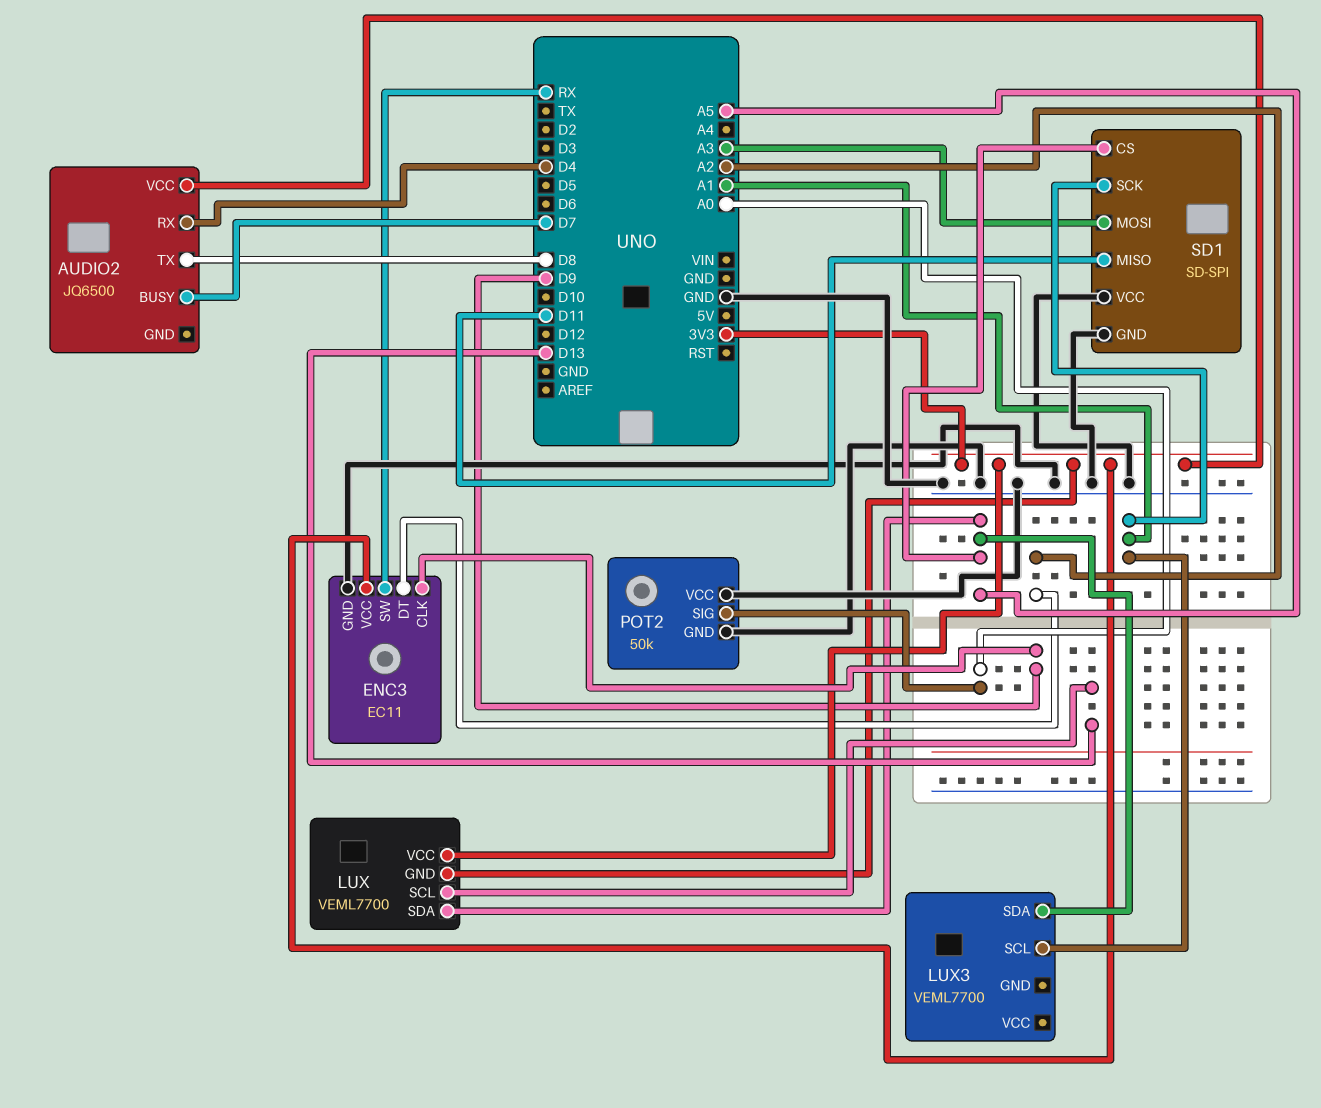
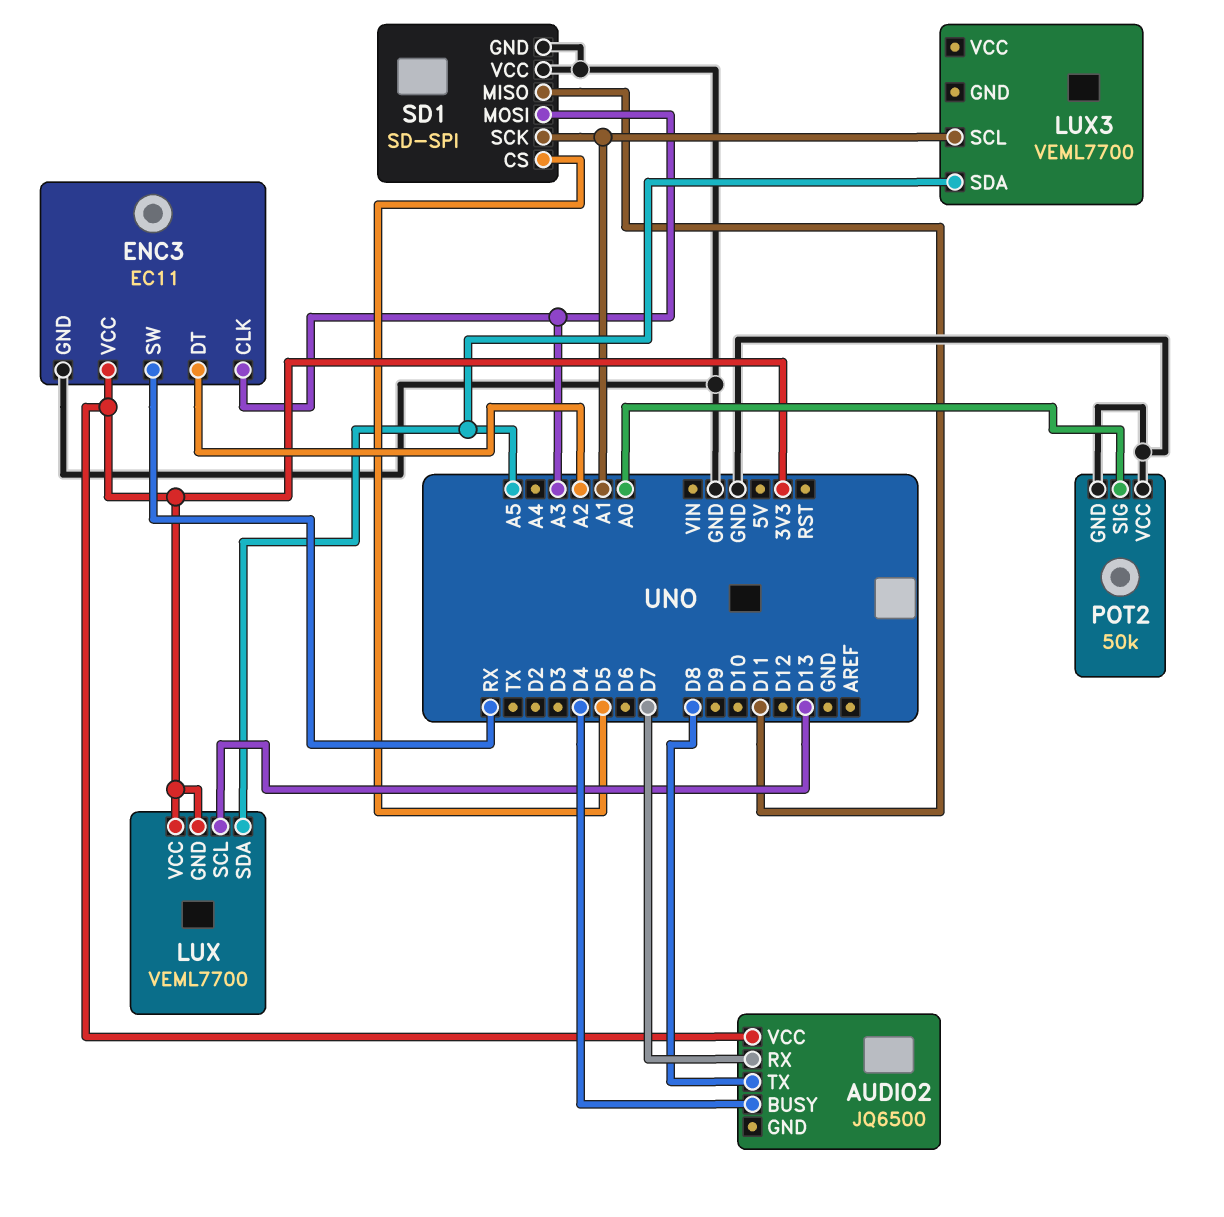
AUDIO2 pin BUSY: D7 -> D4
AUDIO2 pin RX: D4 -> D7
ENC3 pin CLK: D9 -> A3
SD1 pin CS: A5 -> D5

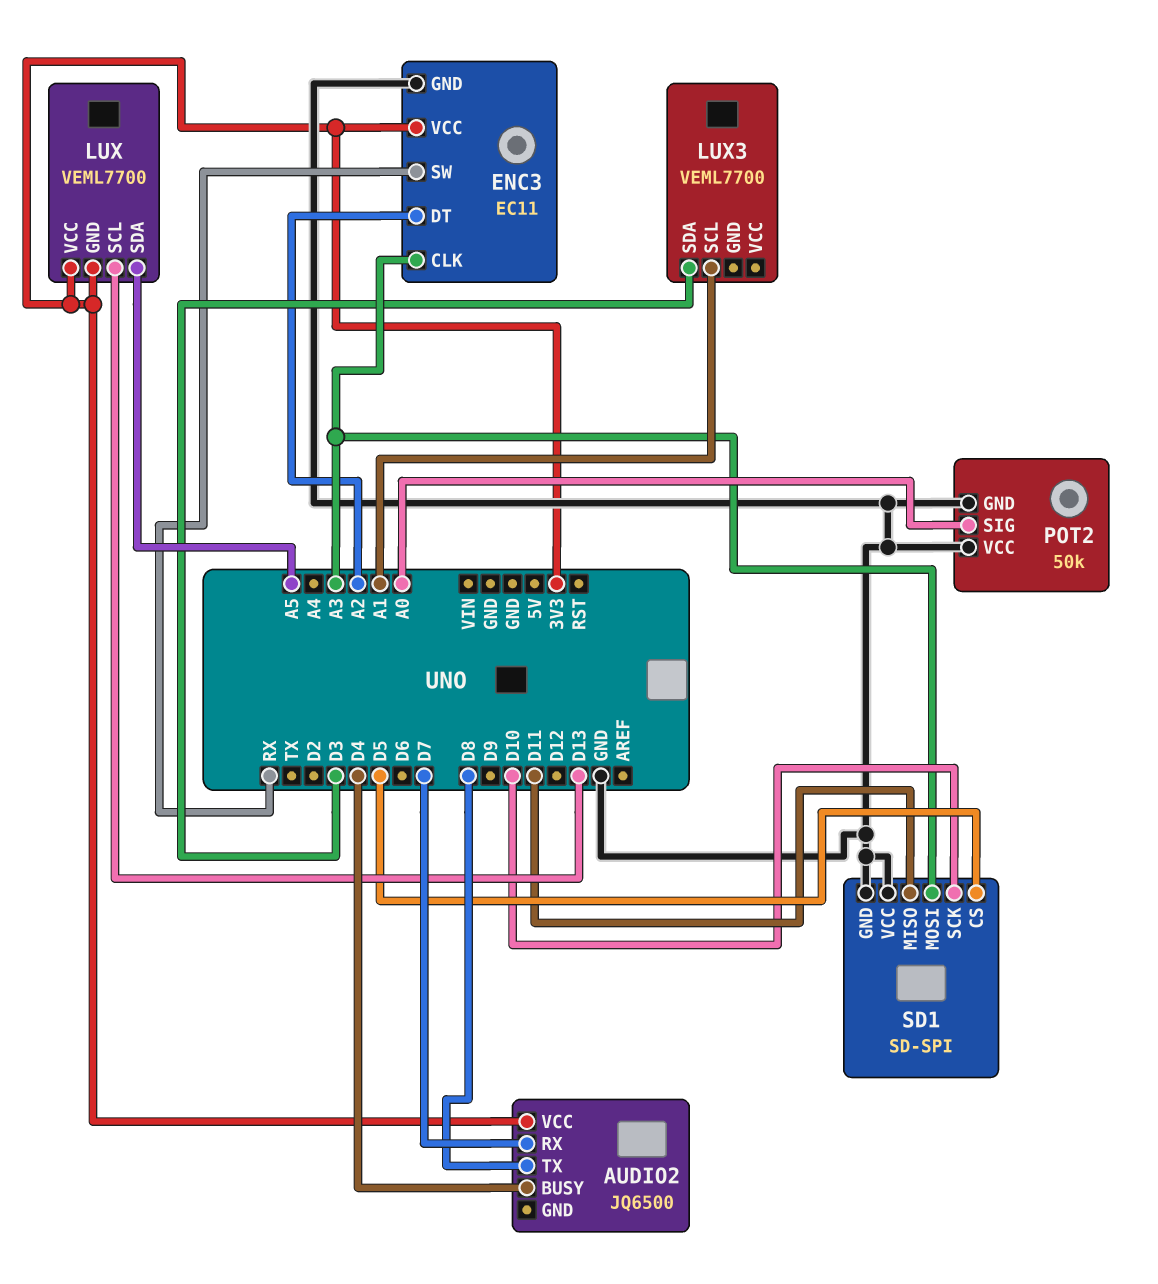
LUX3 pin SDA: A5 -> D3
SD1 pin SCK: A1 -> D10

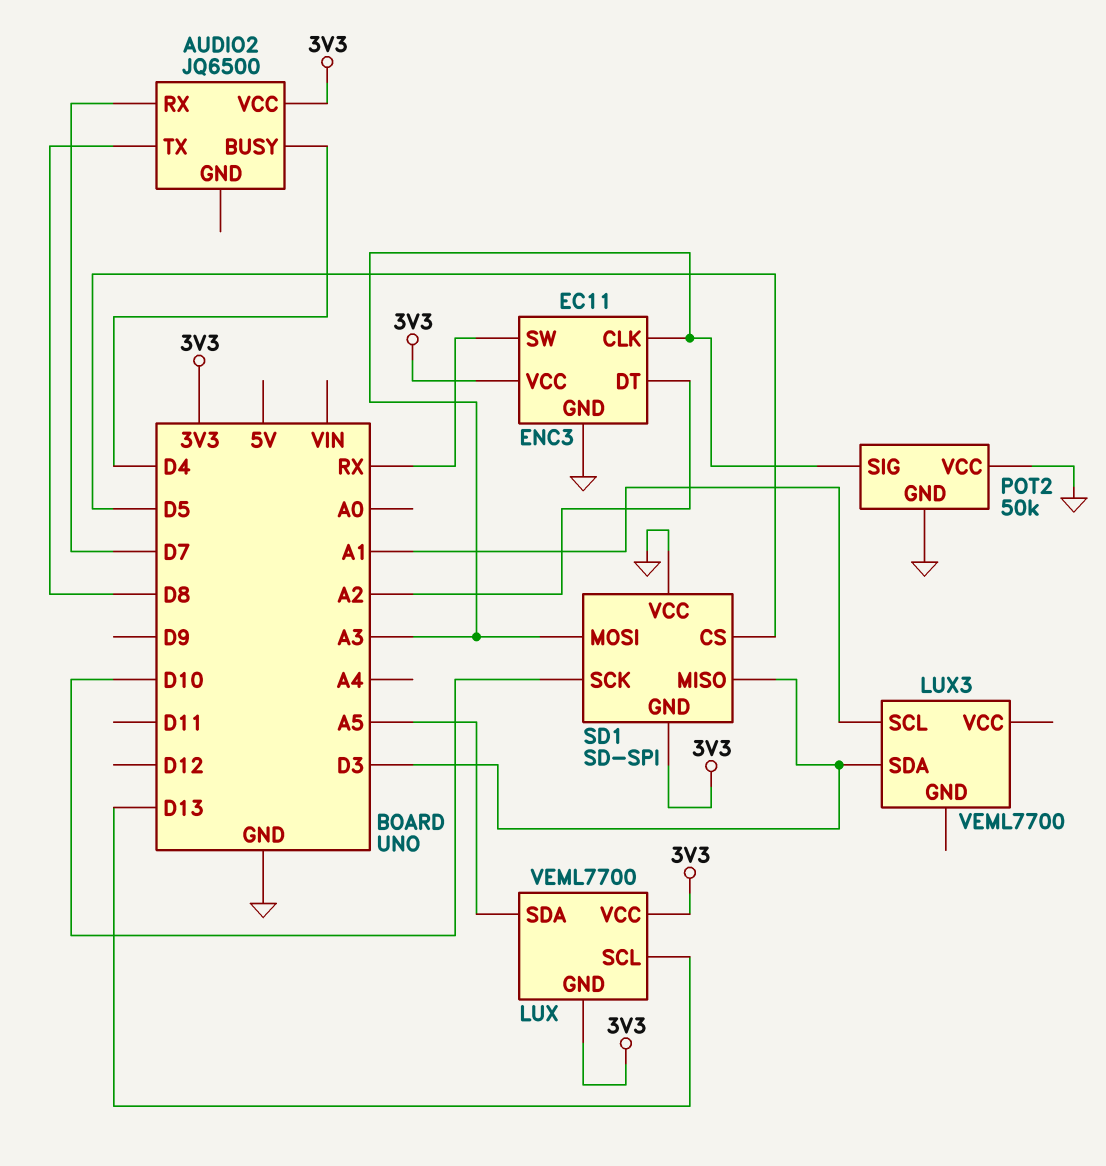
POT2 pin SIG: A0 -> A3
SD1 pin GND: GND -> 3V3
SD1 pin MISO: D11 -> D3

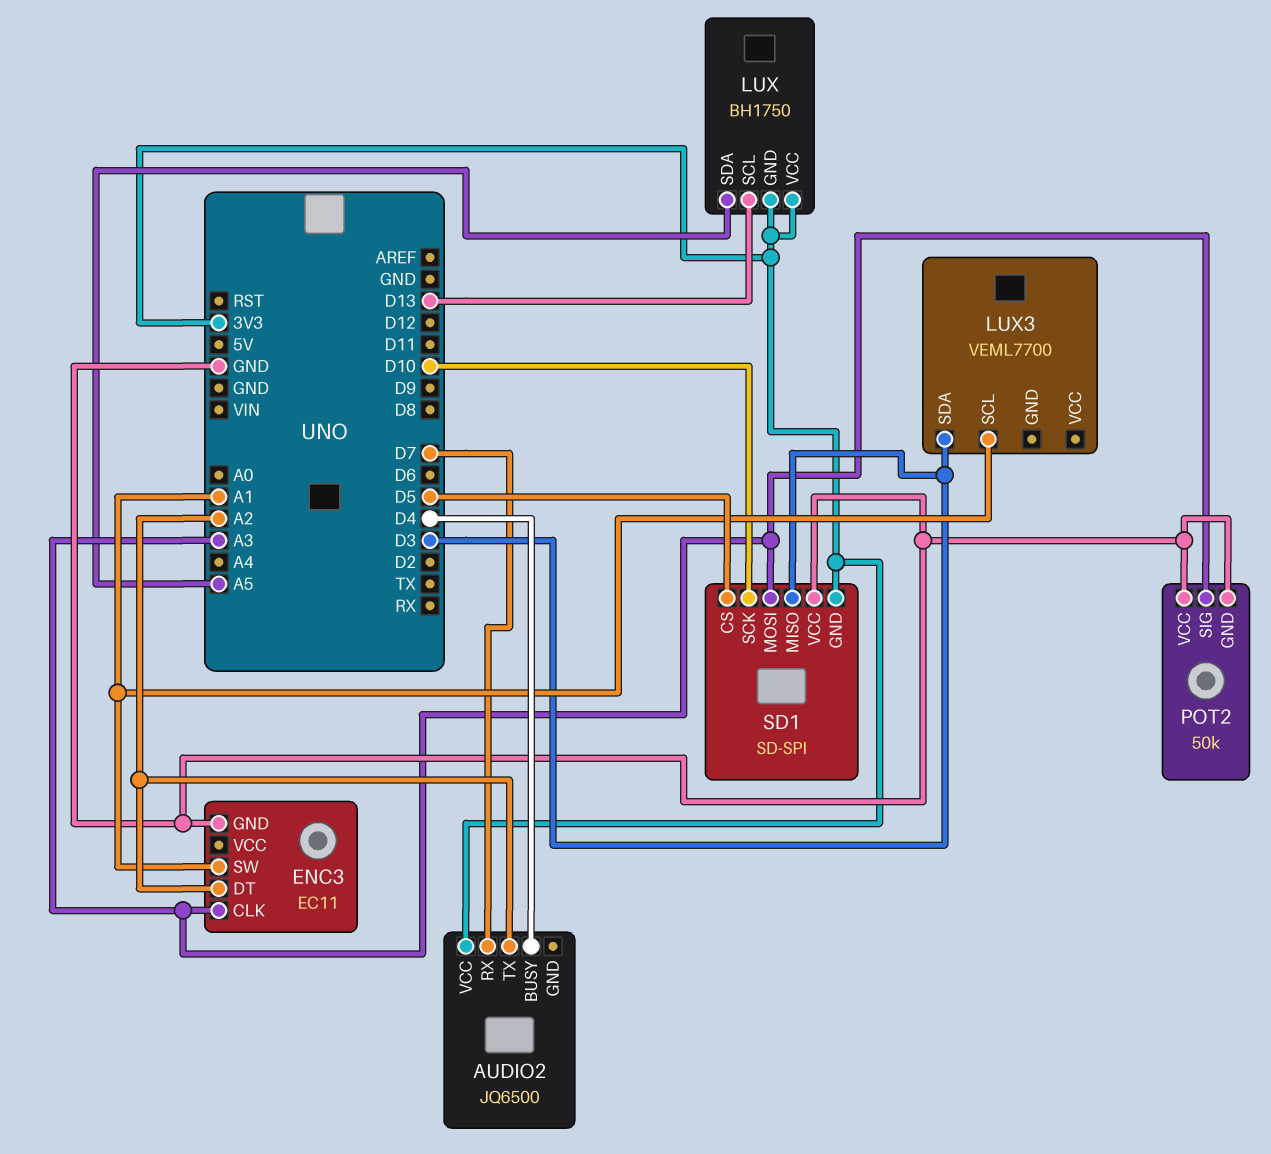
AUDIO2 pin TX: D8 -> A2
ENC3 pin SW: RX -> A1
ENC3 pin VCC: 3V3 -> none
LUX: VEML7700 -> BH1750

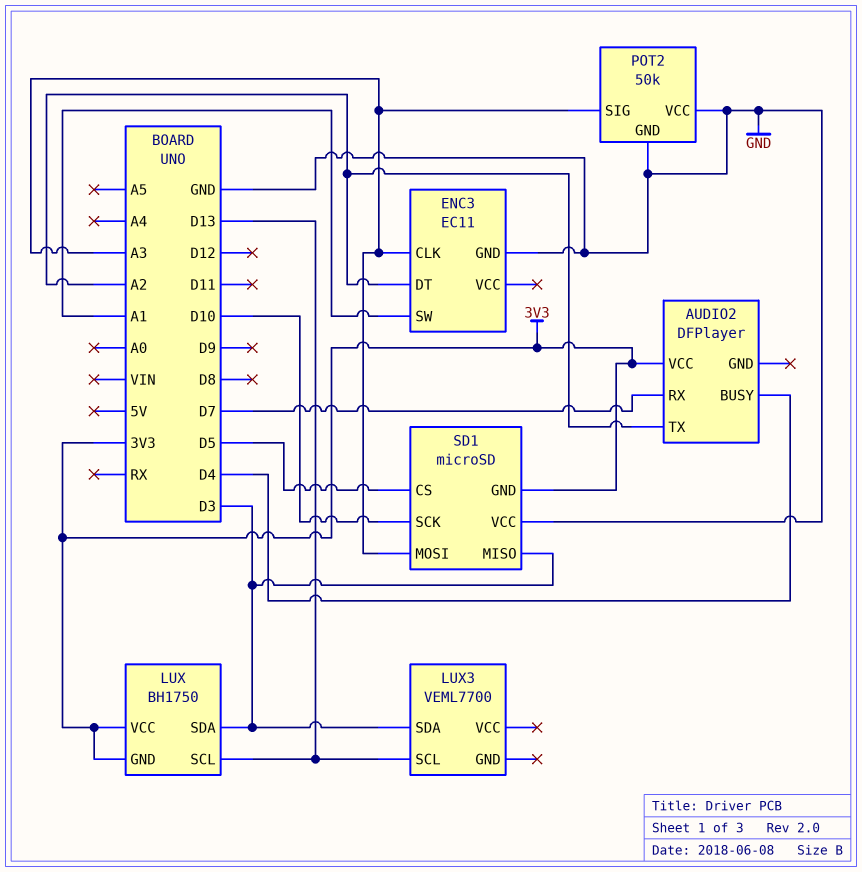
AUDIO2: JQ6500 -> DFPlayer
LUX pin SDA: A5 -> D3
LUX3 pin SCL: A1 -> D13
SD1: SD-SPI -> microSD

